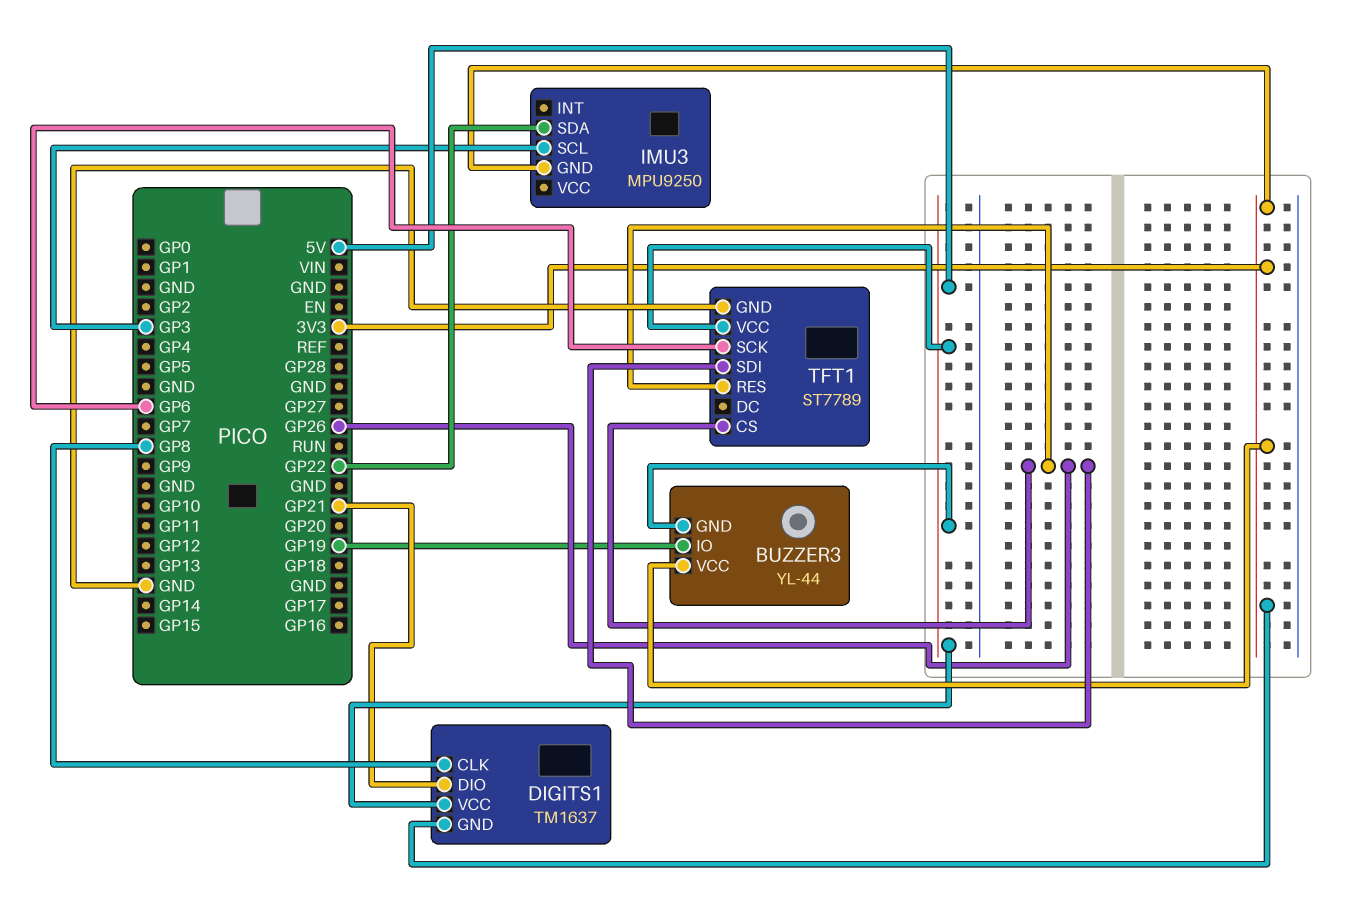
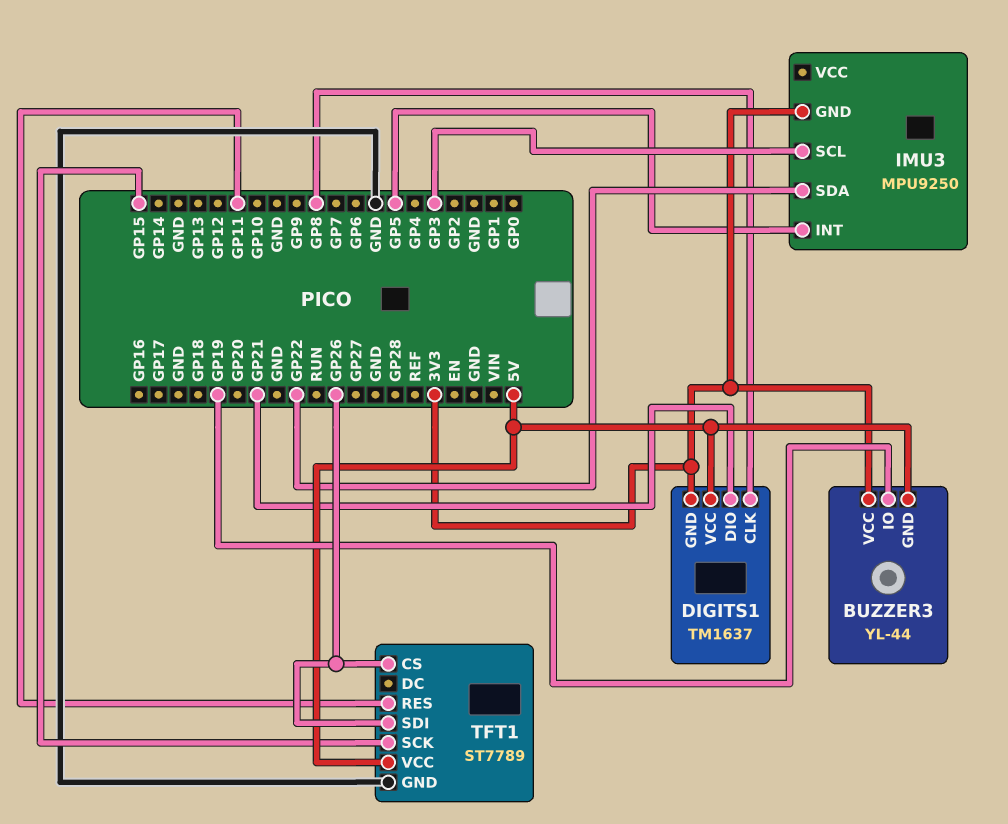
IMU3 pin INT: none -> GP5
TFT1 pin RES: GP26 -> GP11
TFT1 pin SCK: GP6 -> GP15

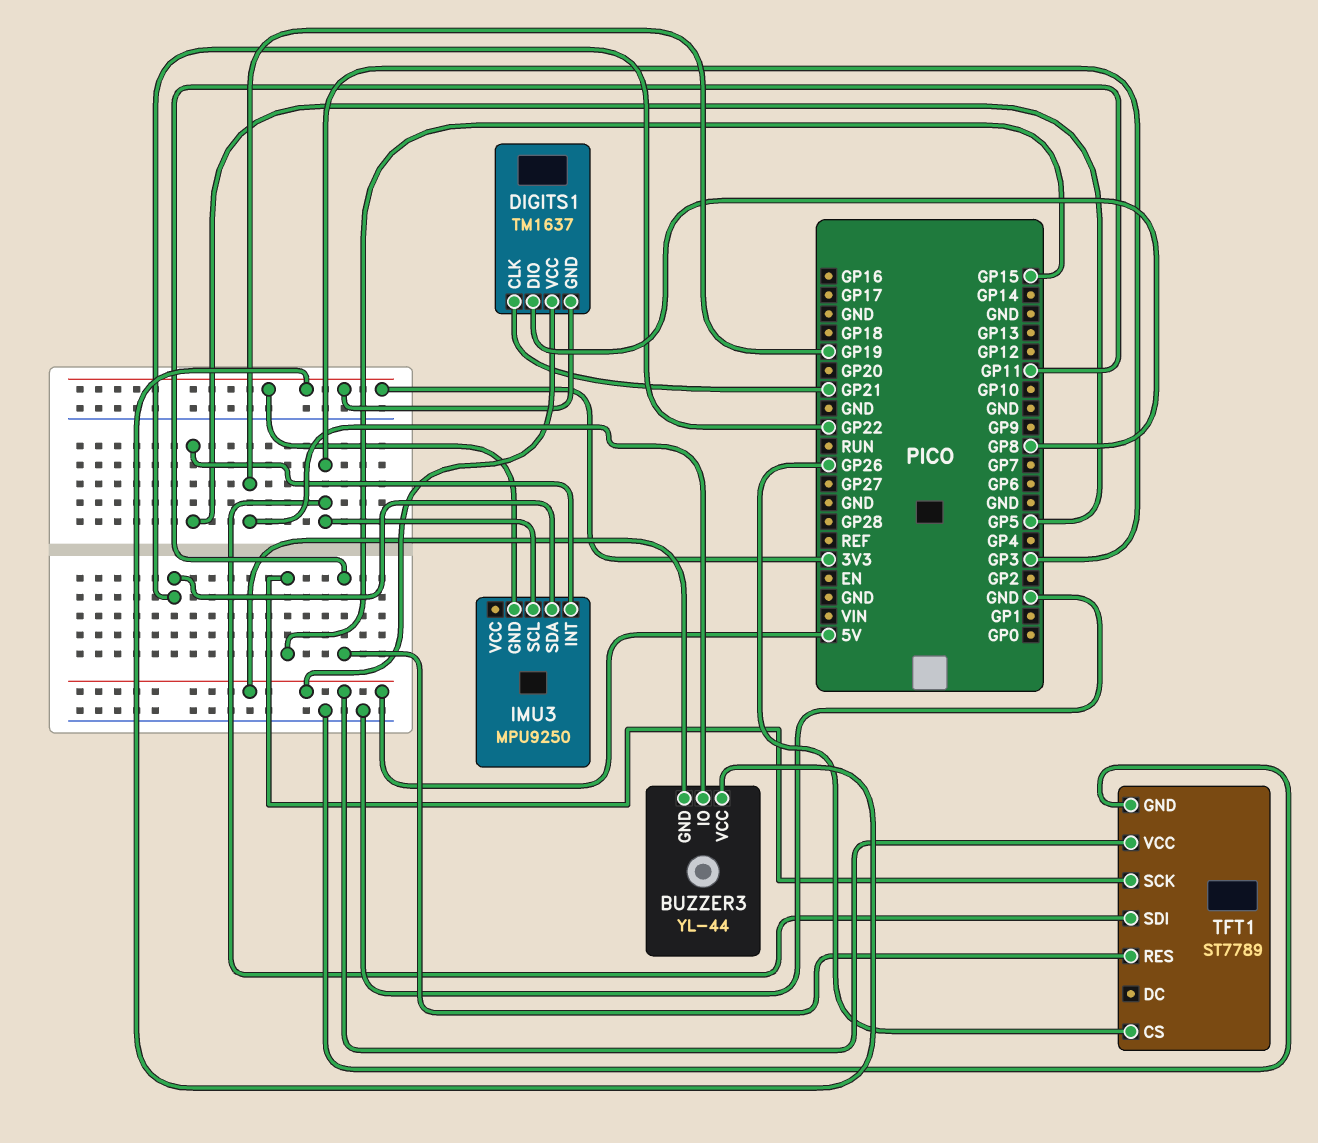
DIGITS1 pin CLK: GP8 -> GP21
DIGITS1 pin DIO: GP21 -> GP8
TFT1 pin SDI: GP26 -> GP3

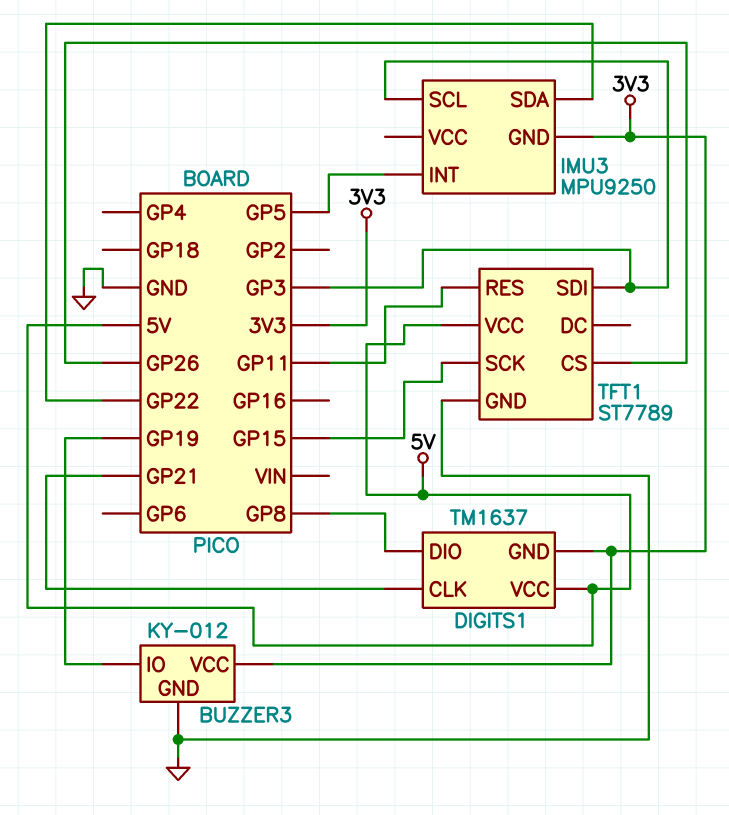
BUZZER3: YL-44 -> KY-012
BUZZER3 pin GND: 5V -> GND

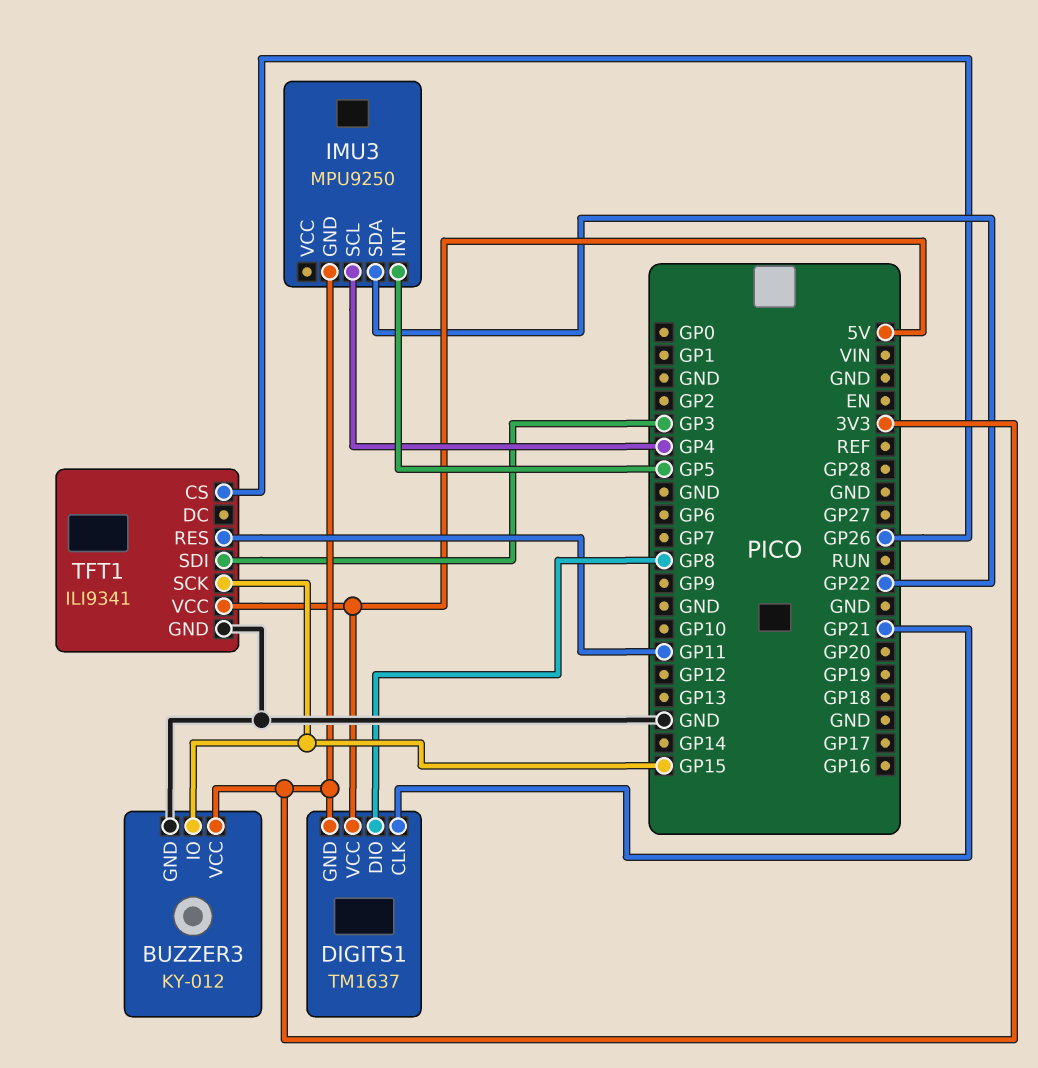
BUZZER3 pin IO: GP19 -> GP15
IMU3 pin SCL: GP3 -> GP4
TFT1: ST7789 -> ILI9341

